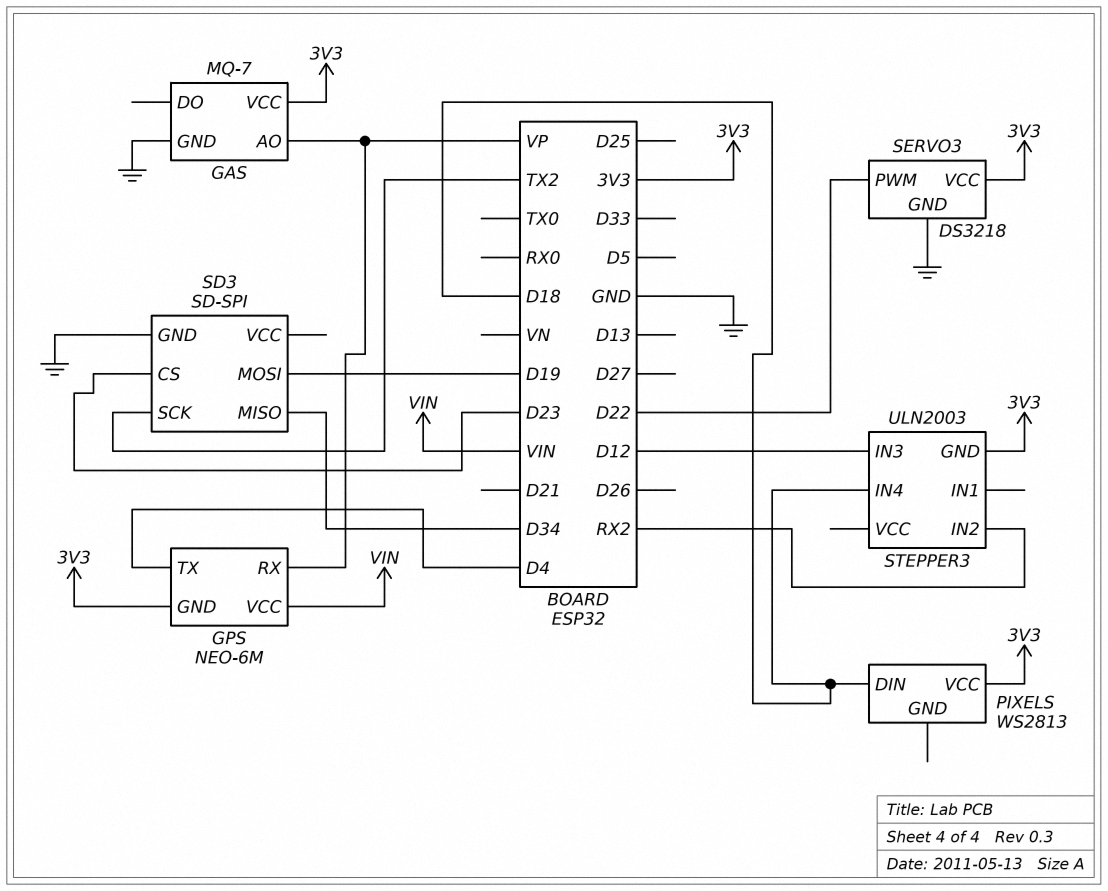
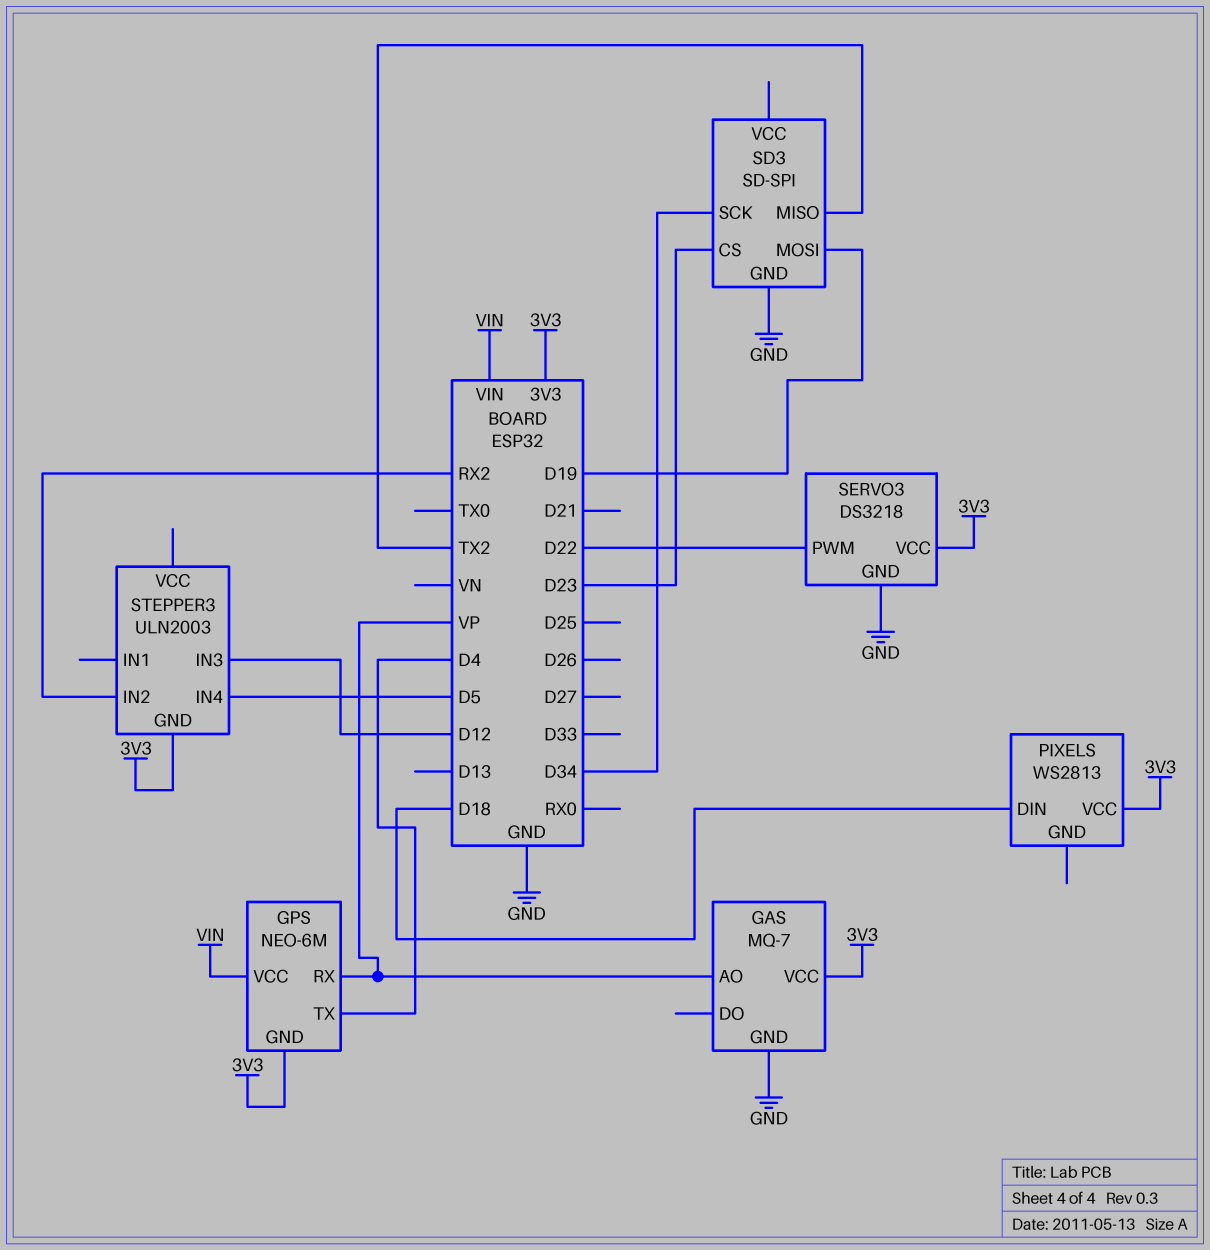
SD3 pin MISO: D34 -> TX2
SD3 pin SCK: TX2 -> D34
STEPPER3 pin IN4: D18 -> D5

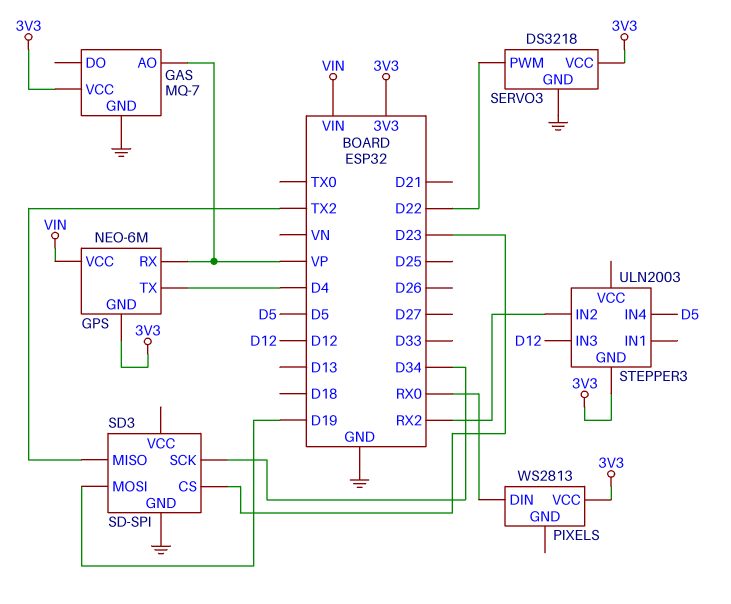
PIXELS pin DIN: D18 -> RX0

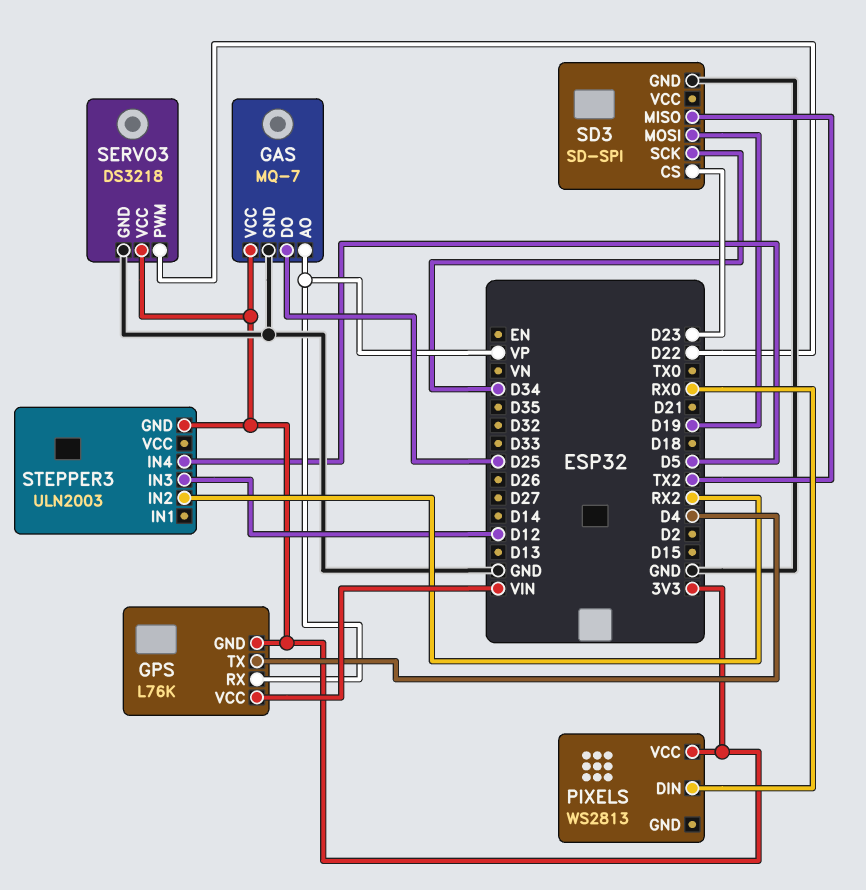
GAS pin DO: none -> D25
GPS: NEO-6M -> L76K

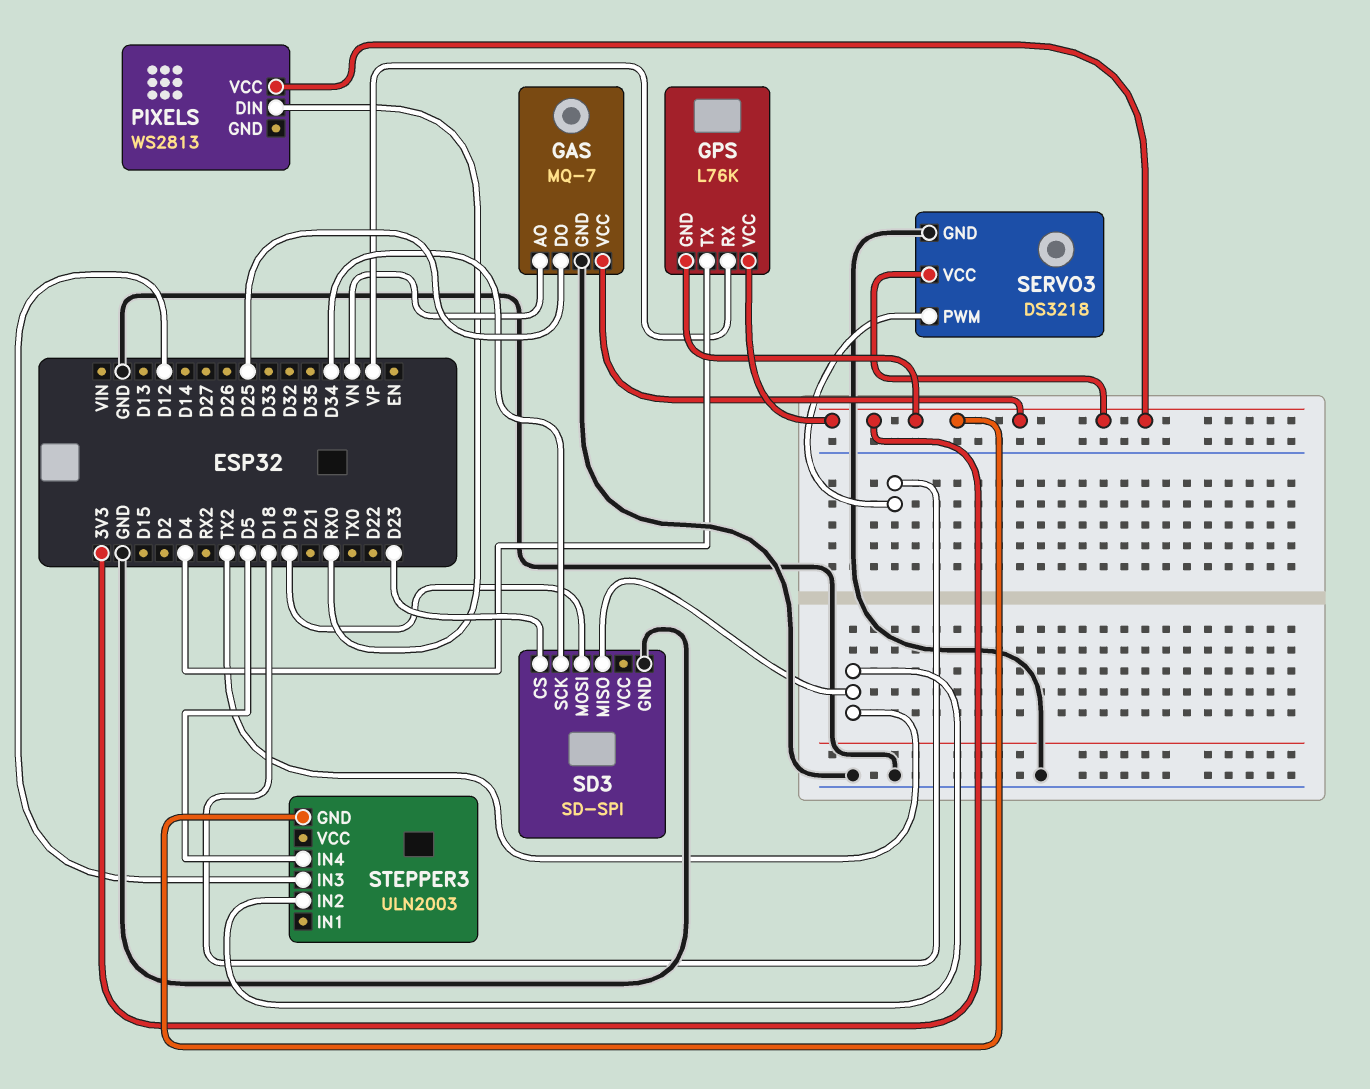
GAS pin AO: VP -> VN
GPS pin VCC: VIN -> 3V3
SERVO3 pin PWM: D22 -> D18
STEPPER3 pin IN2: RX2 -> TX2

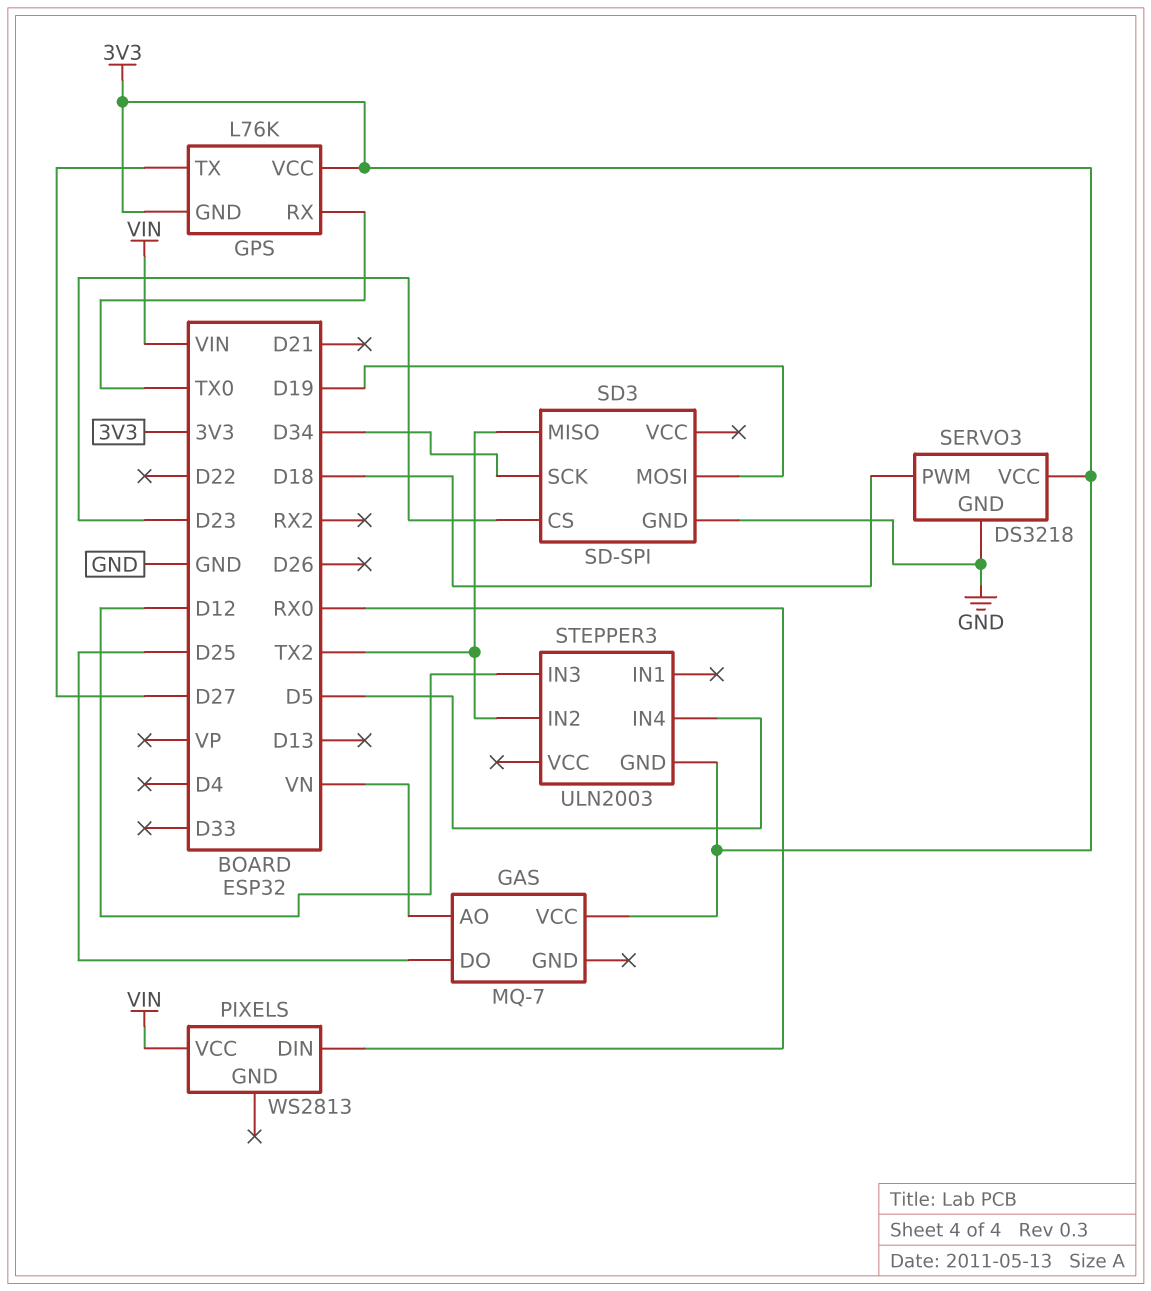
GAS pin GND: GND -> none
GPS pin RX: VP -> TX0
GPS pin TX: D4 -> D27
PIXELS pin VCC: 3V3 -> VIN

